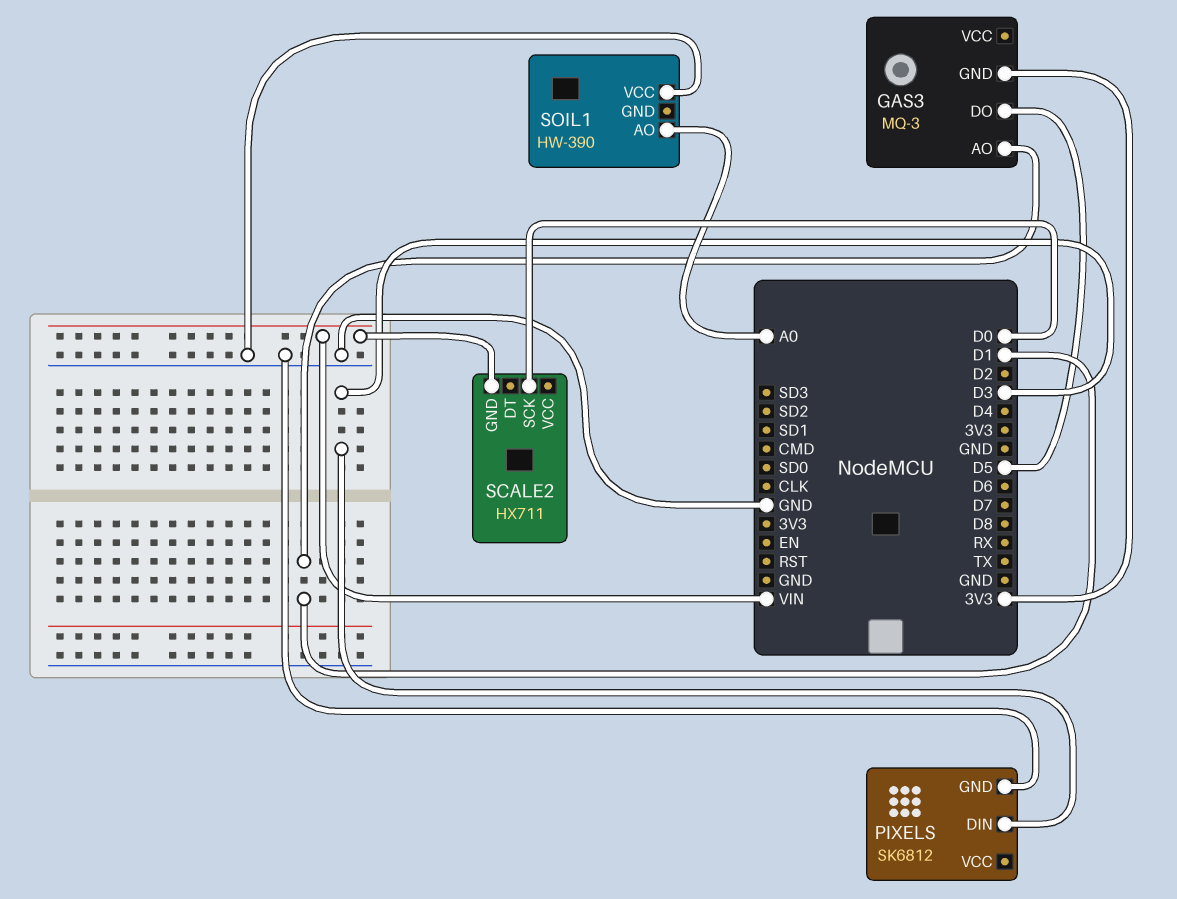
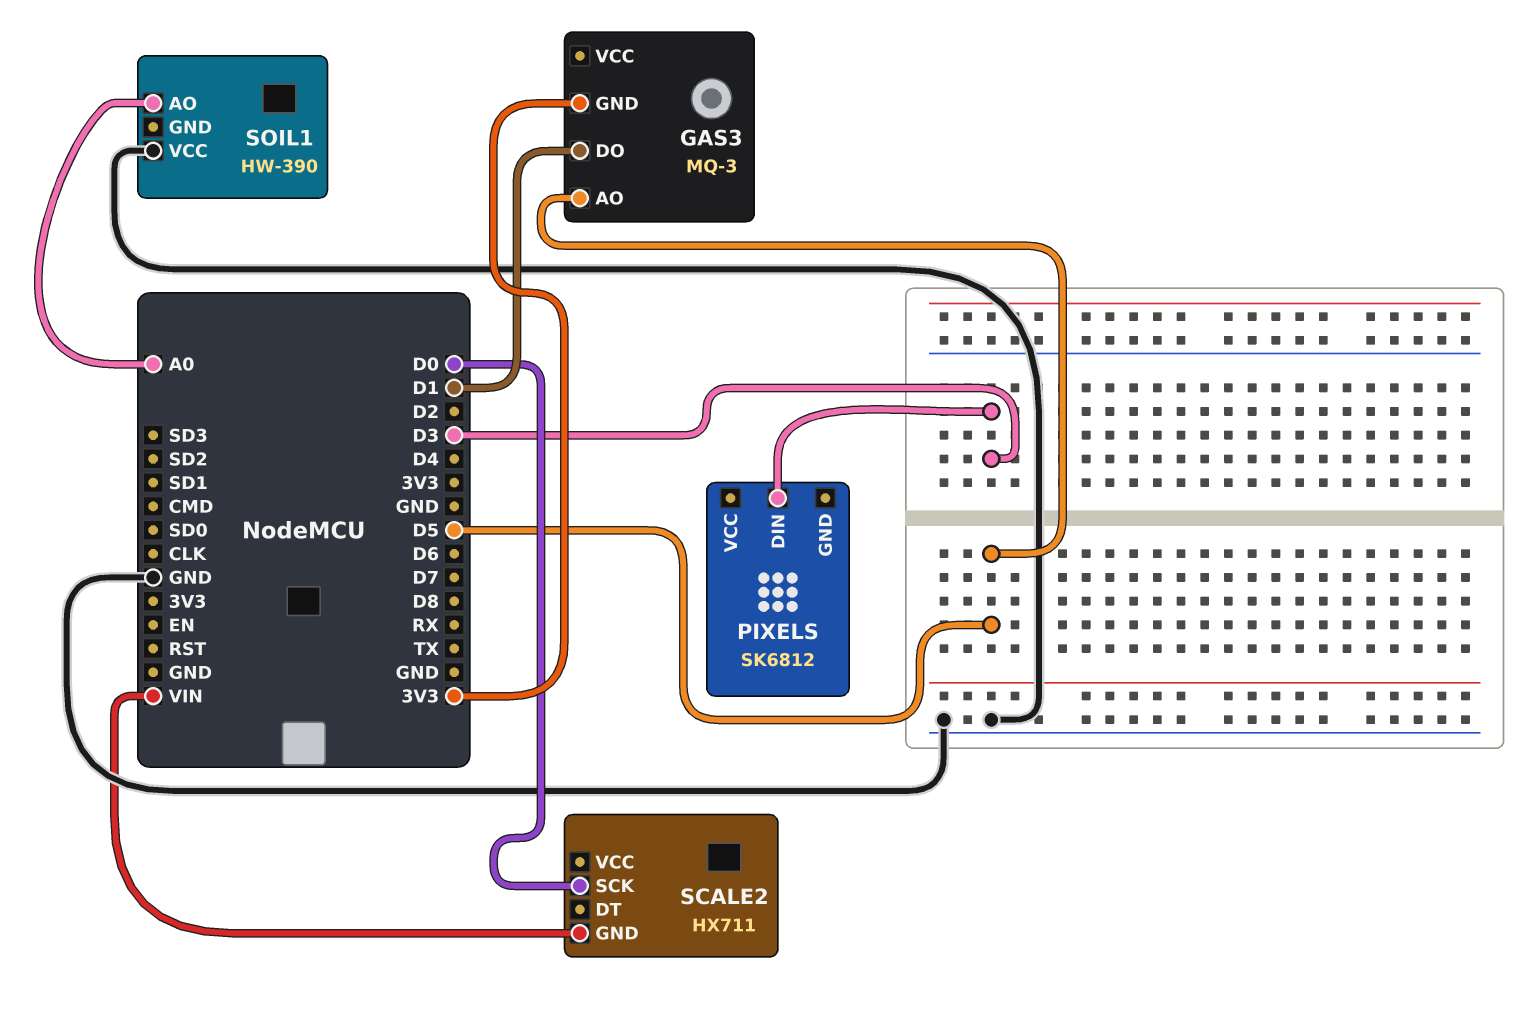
GAS3 pin AO: D1 -> D5
GAS3 pin DO: D5 -> D1
PIXELS pin GND: GND -> none

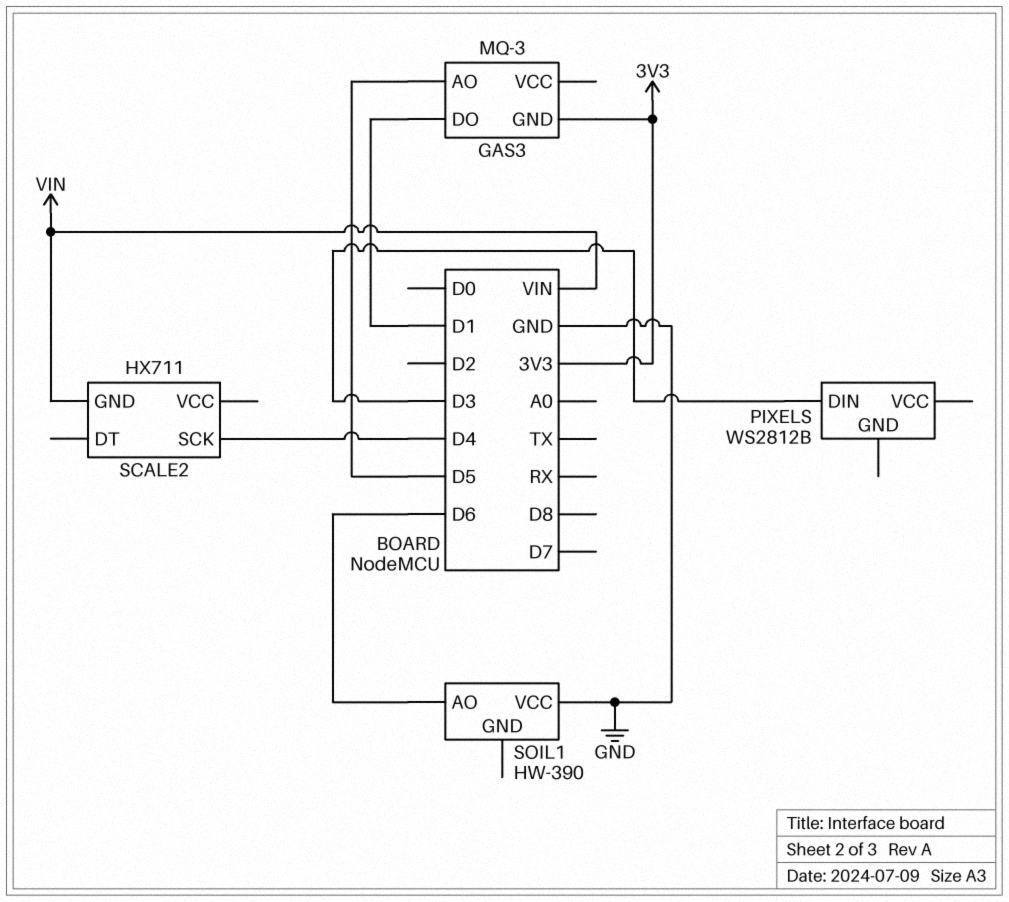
PIXELS: SK6812 -> WS2812B
SCALE2 pin SCK: D0 -> D4
SOIL1 pin AO: A0 -> D6

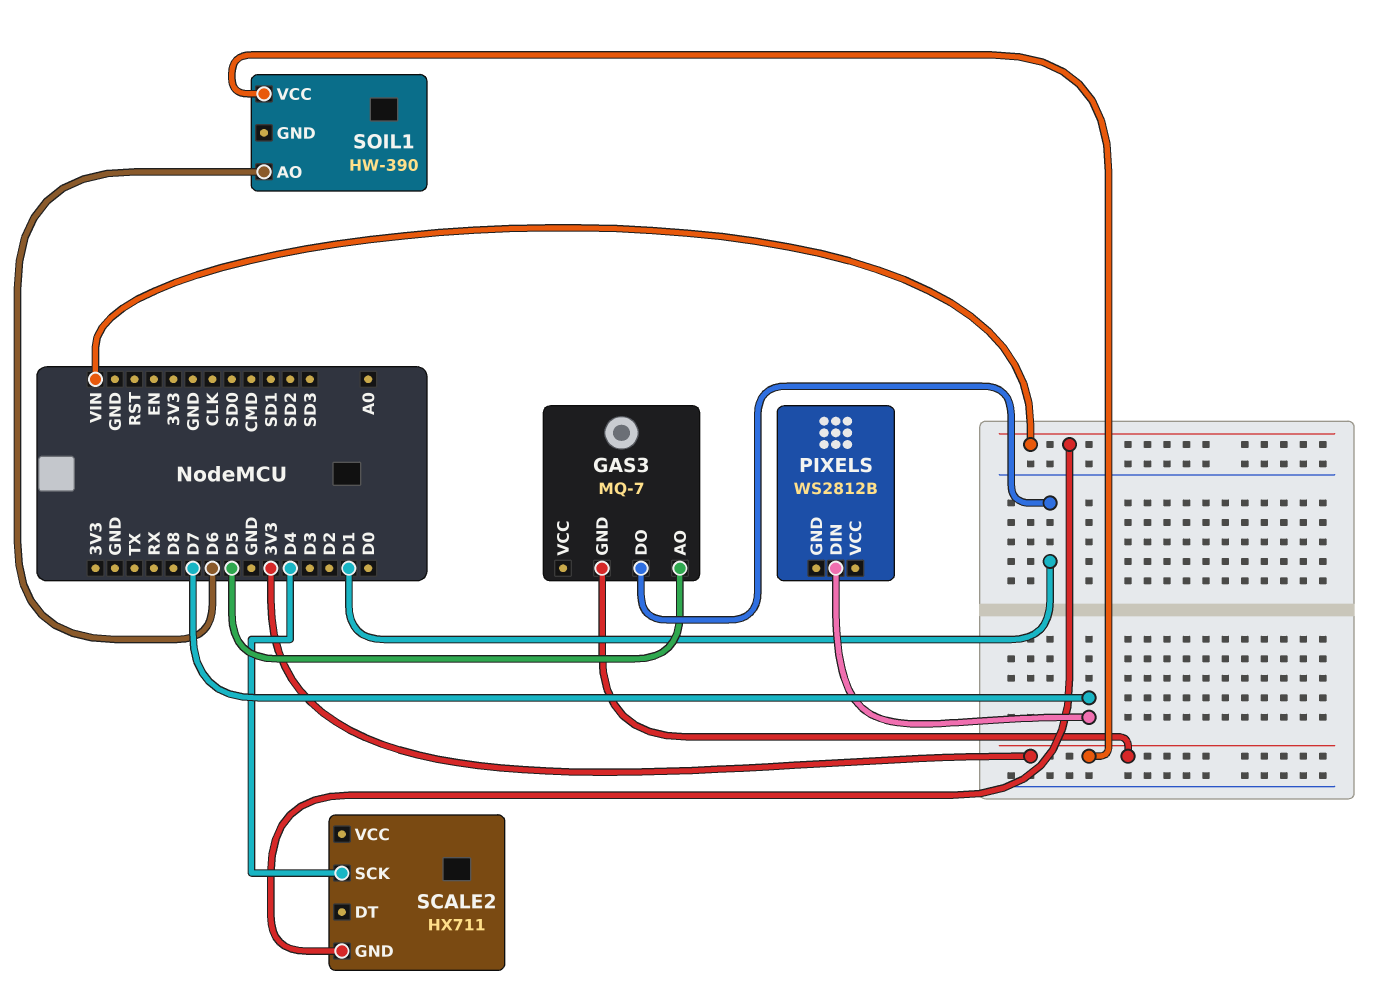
GAS3: MQ-3 -> MQ-7
PIXELS pin DIN: D3 -> D7
SOIL1 pin VCC: GND -> 3V3

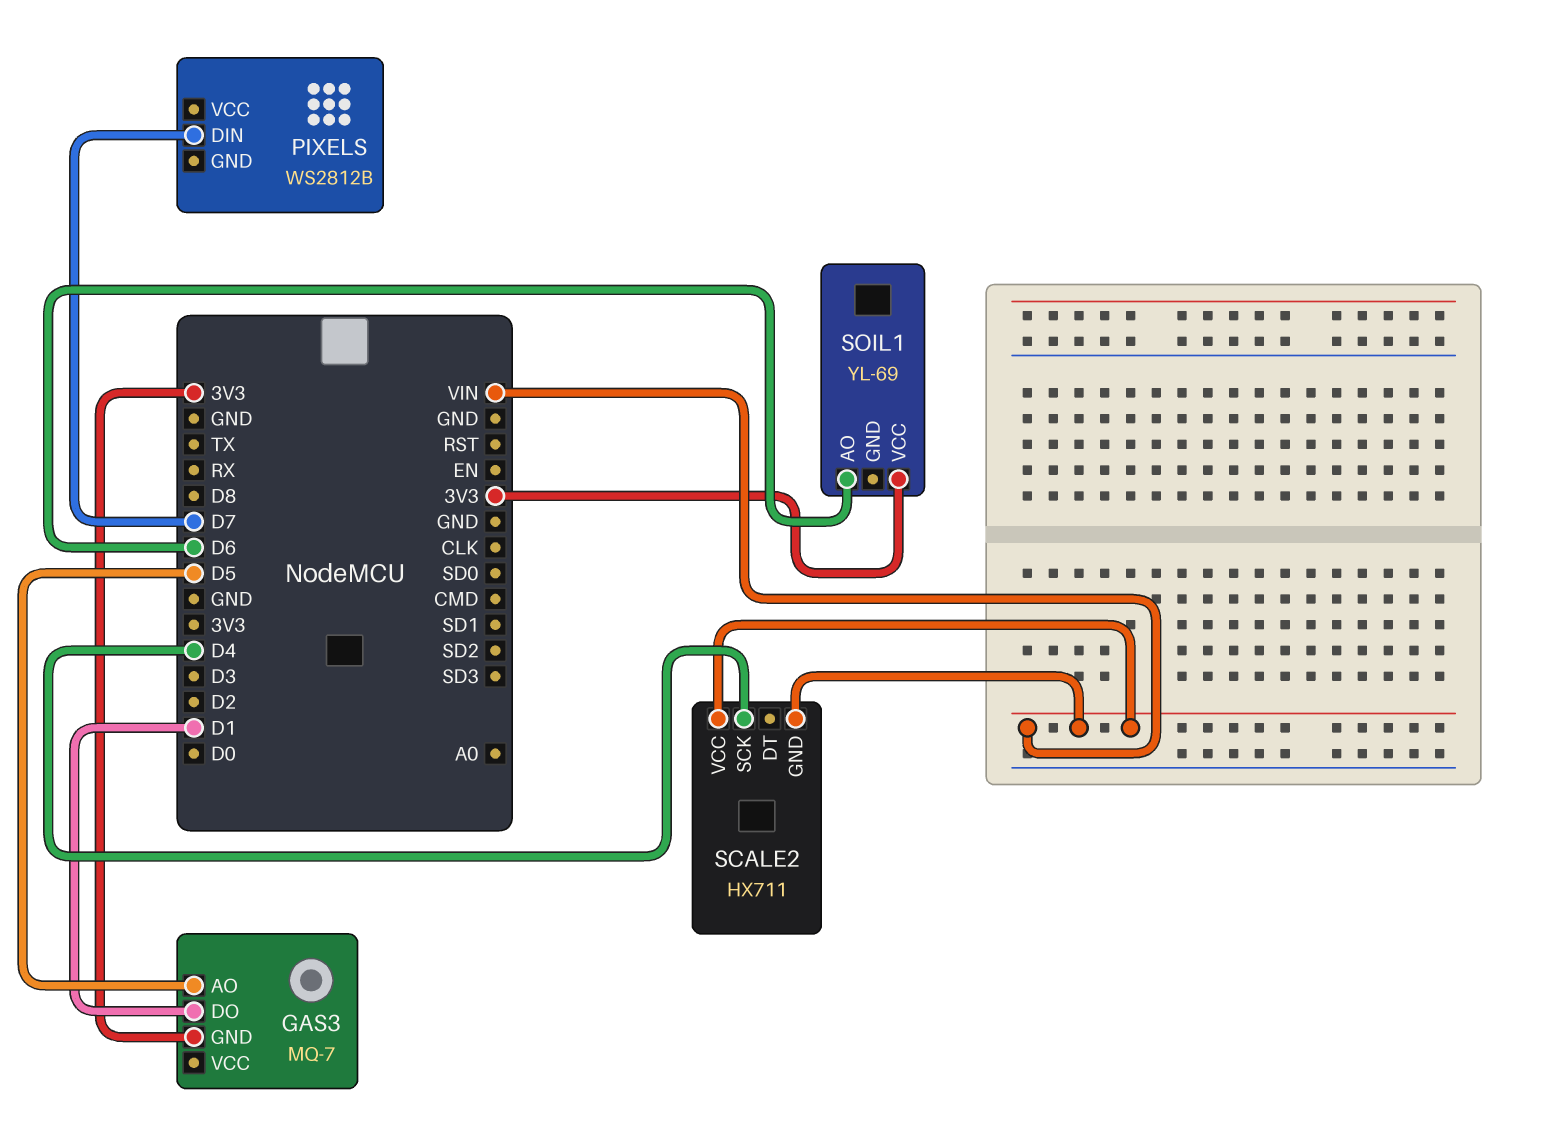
SCALE2 pin VCC: none -> VIN
SOIL1: HW-390 -> YL-69

